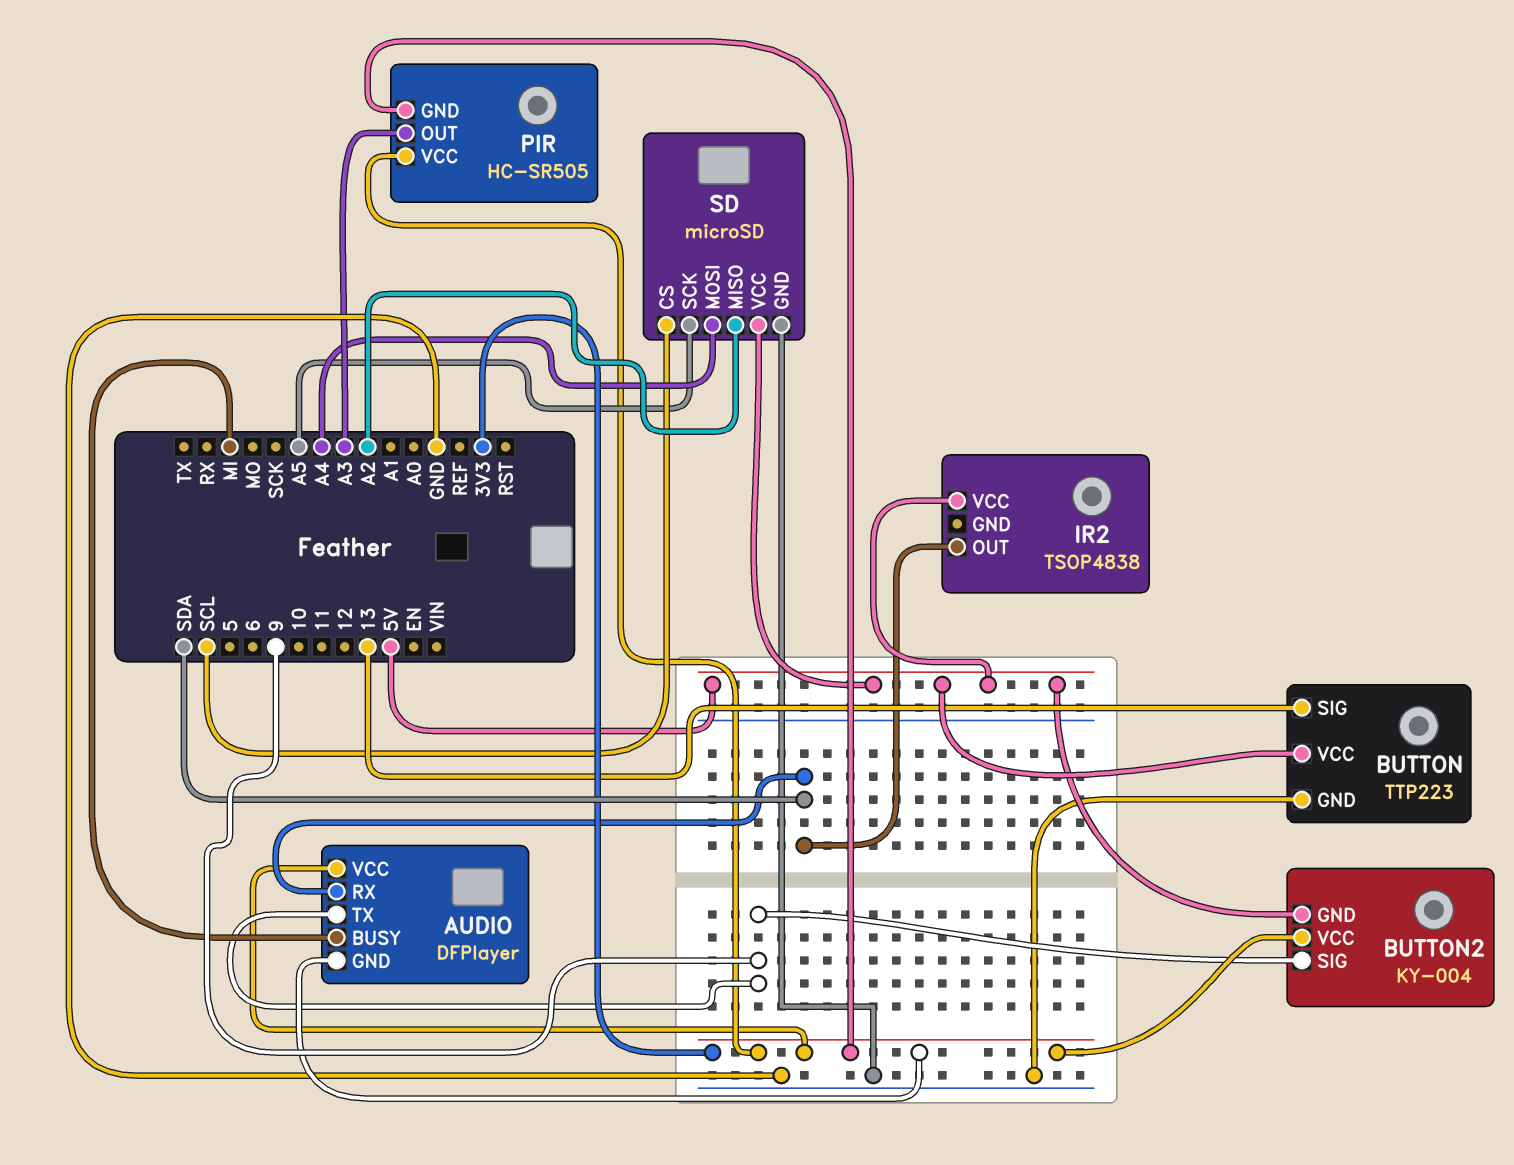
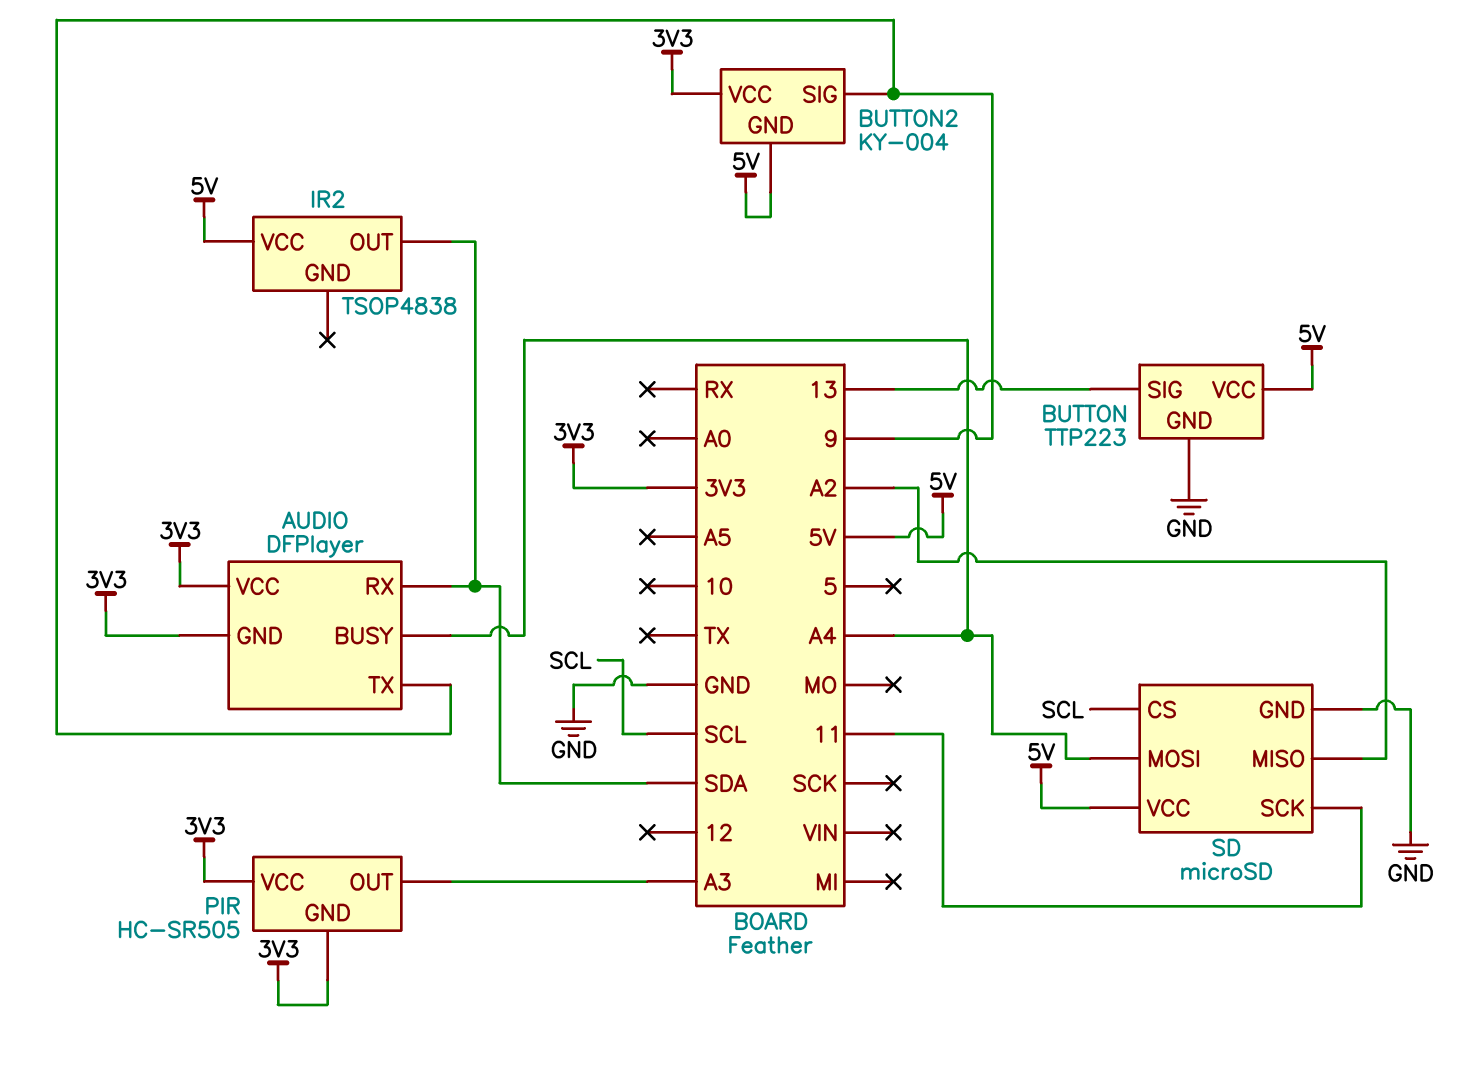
AUDIO pin BUSY: MI -> A4
SD pin SCK: A5 -> 11

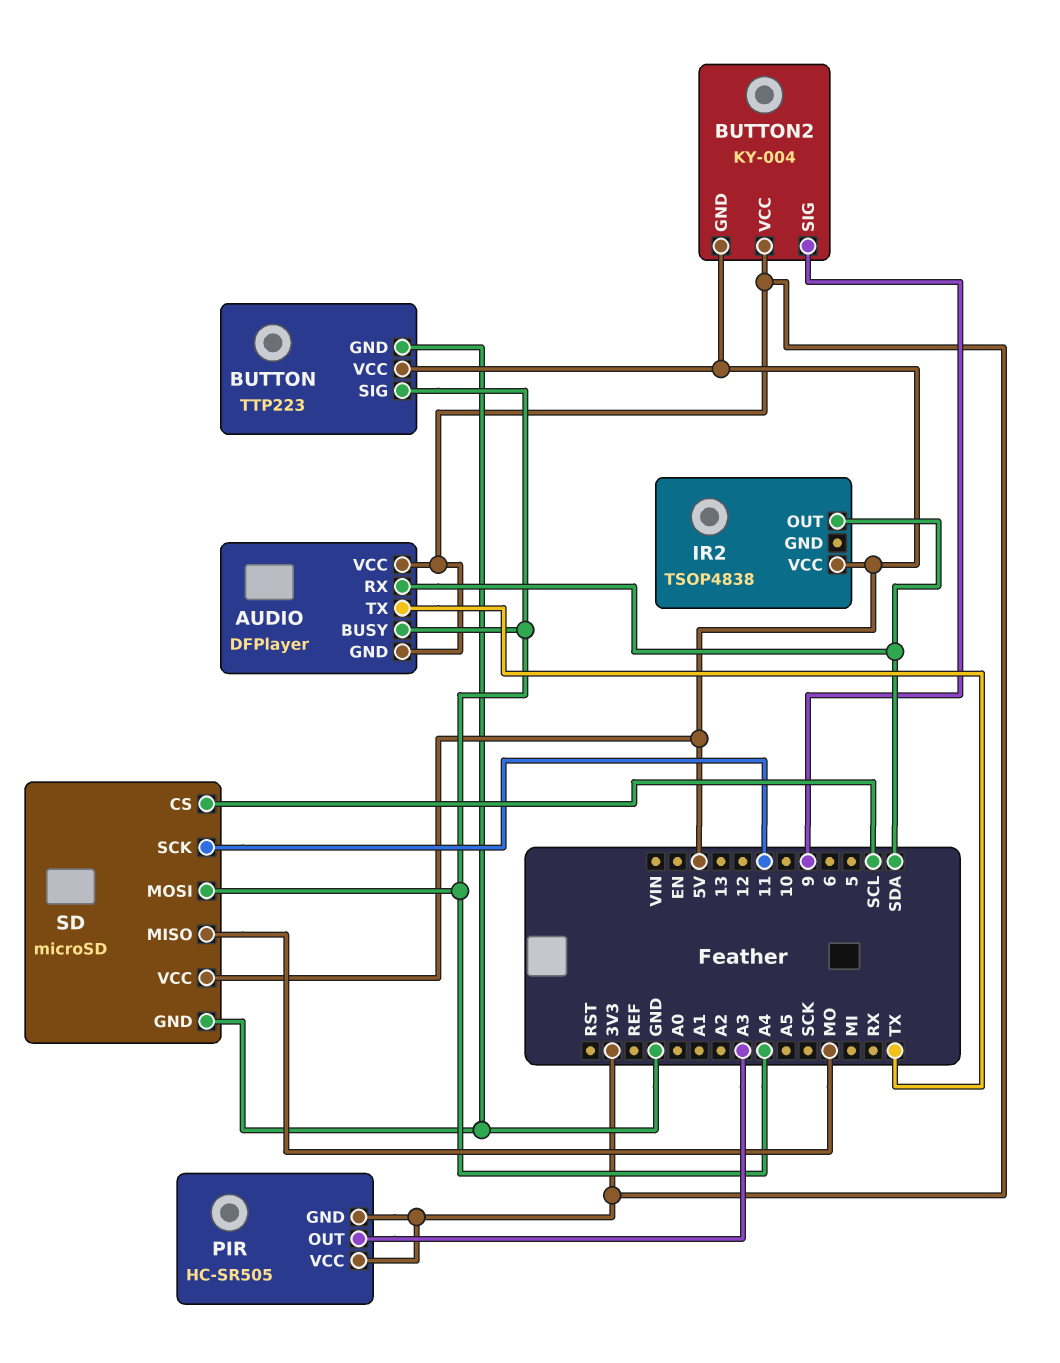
AUDIO pin TX: 9 -> TX
BUTTON pin SIG: 13 -> A4
SD pin MISO: A2 -> MO

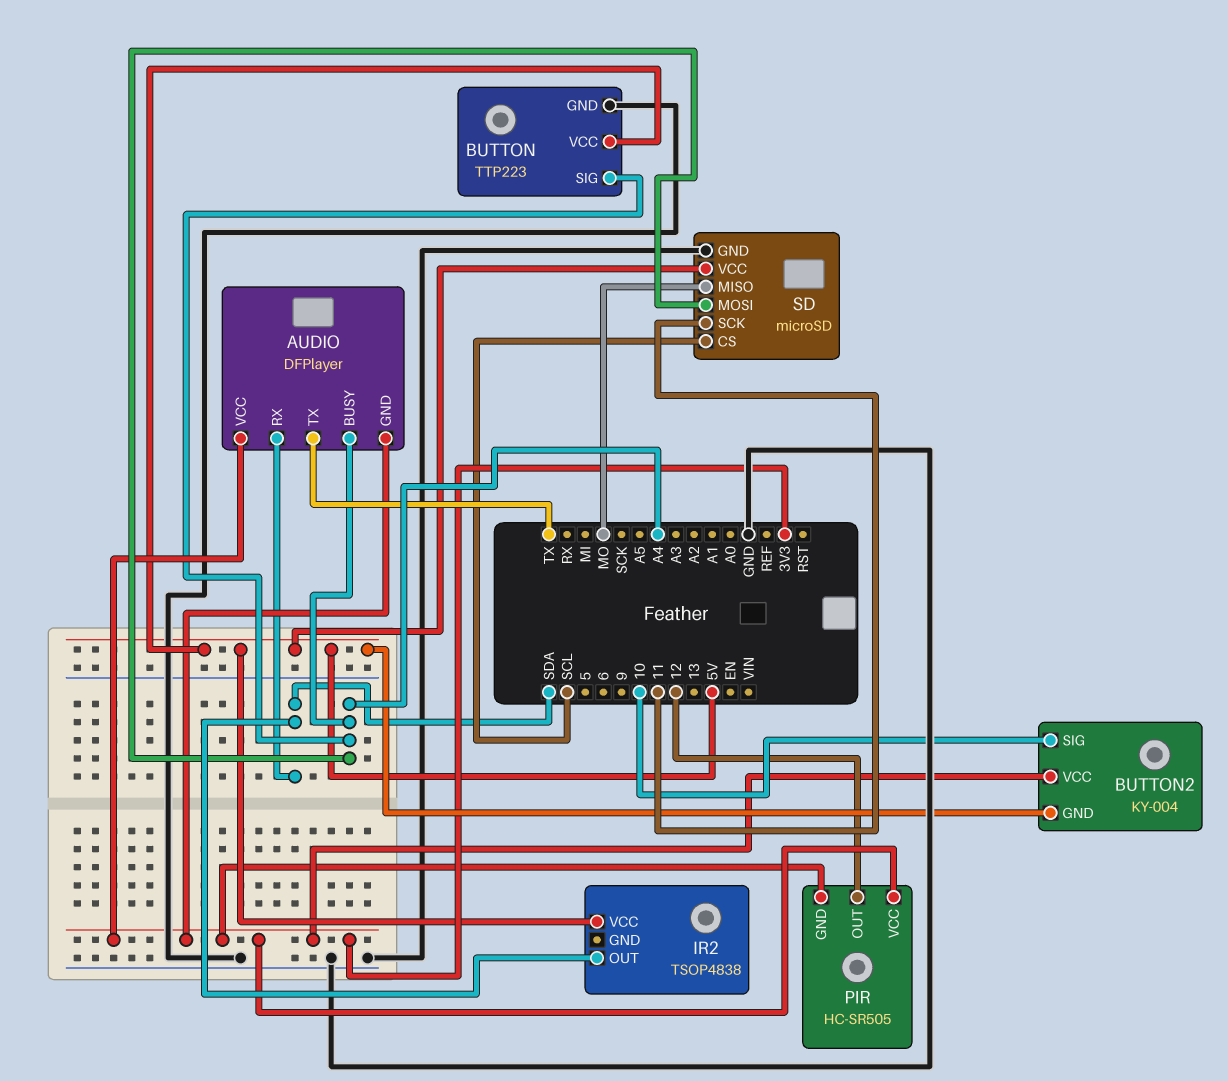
BUTTON2 pin SIG: 9 -> 10
PIR pin OUT: A3 -> 12

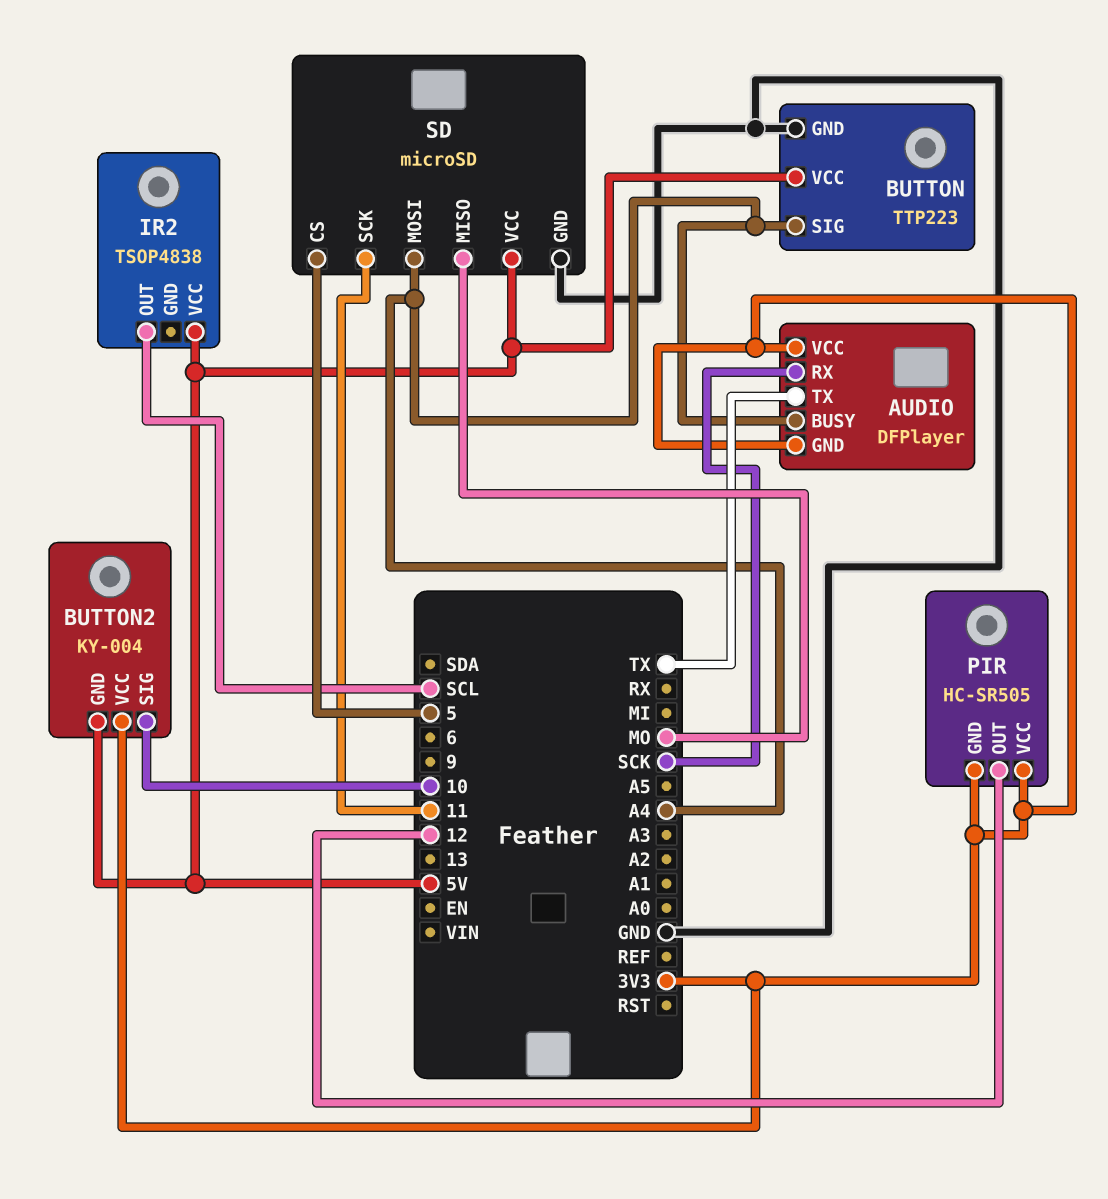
AUDIO pin RX: SDA -> SCK
IR2 pin OUT: SDA -> SCL
SD pin CS: SCL -> 5

